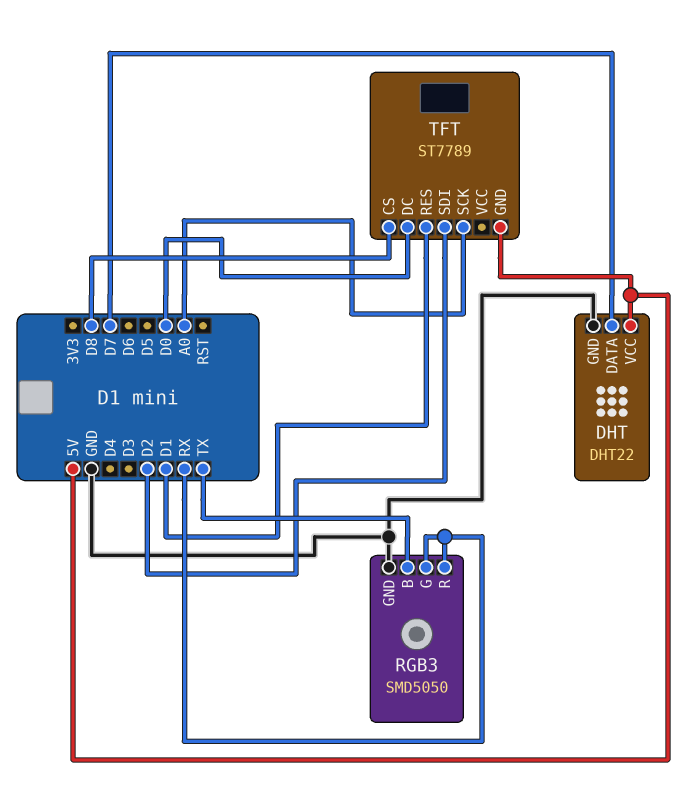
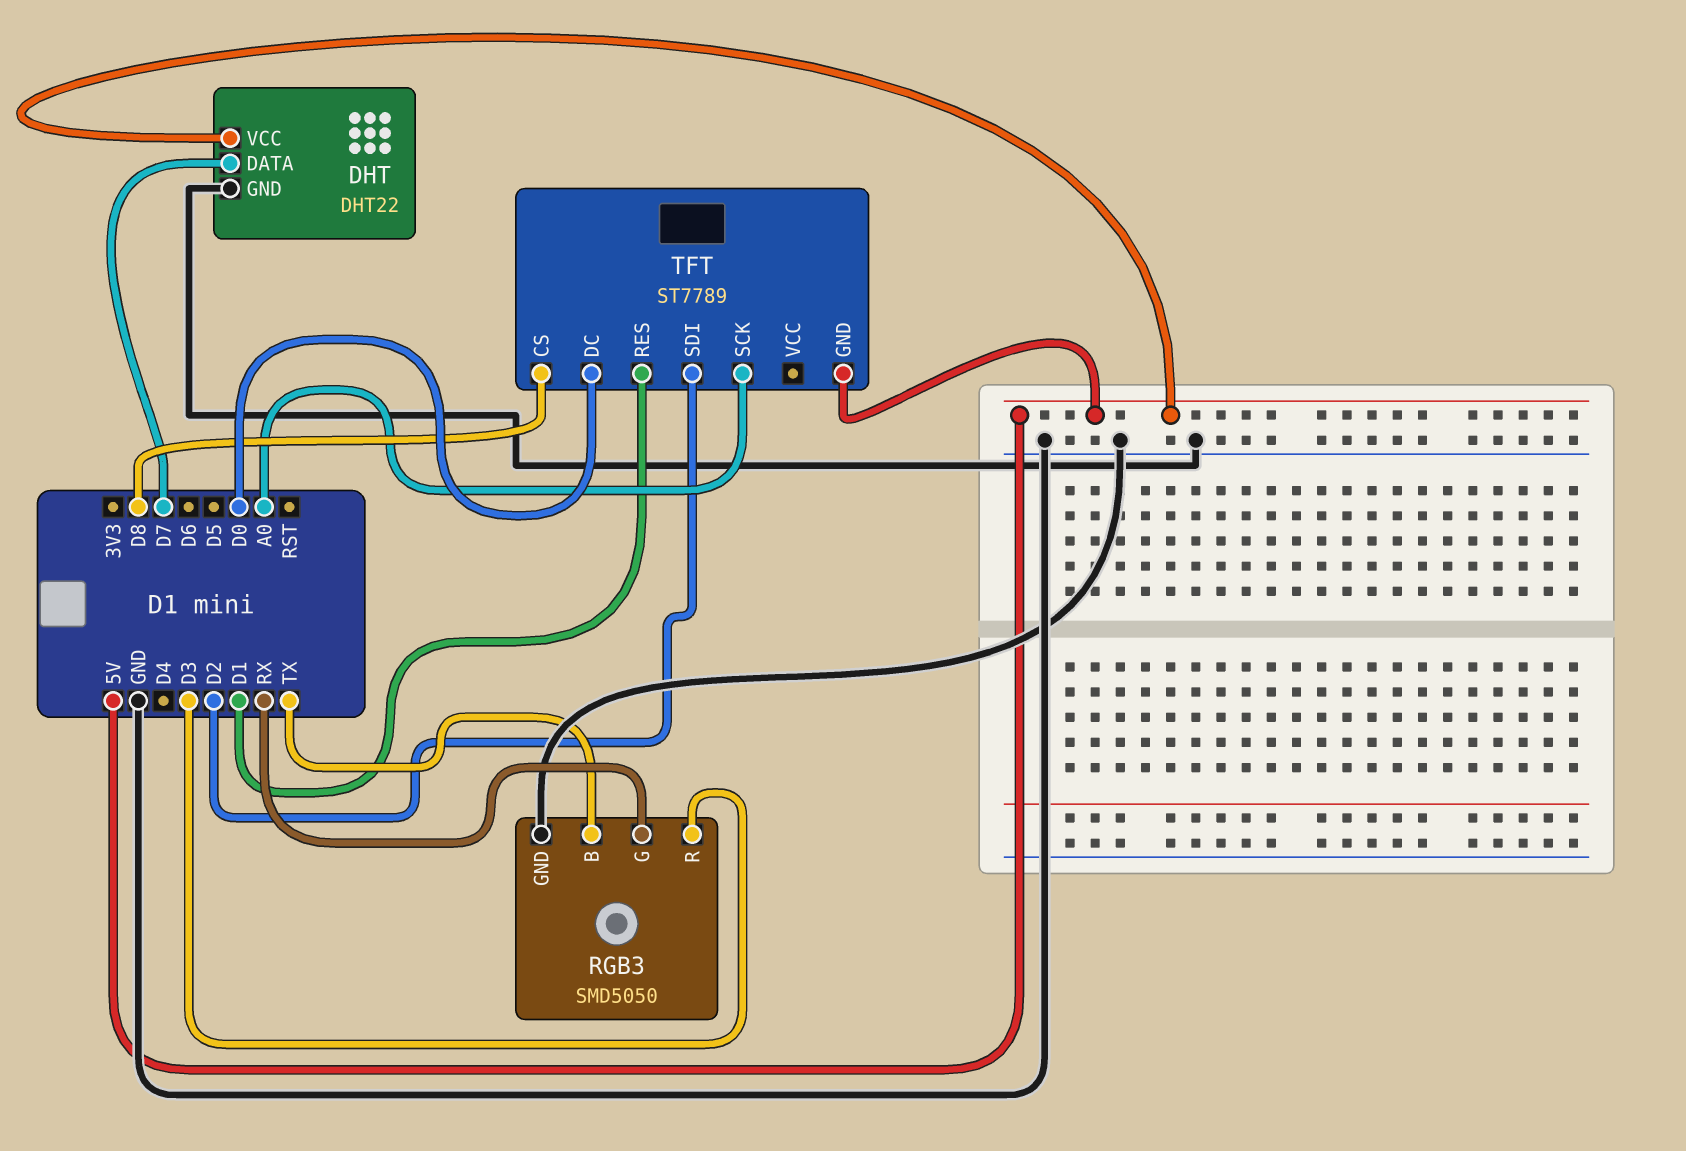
RGB3 pin R: RX -> D3

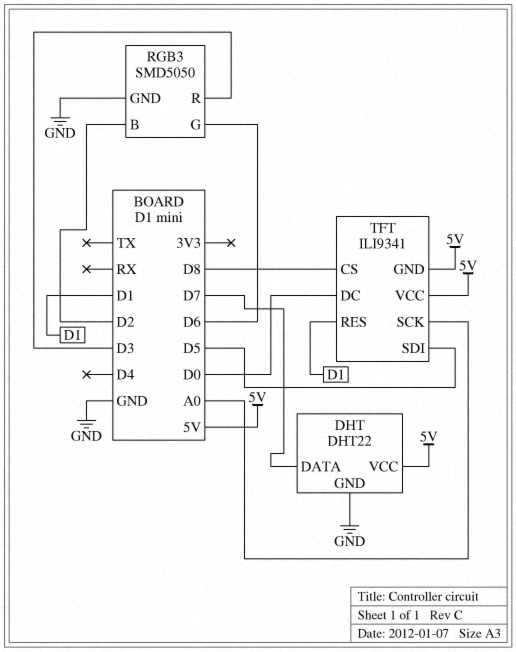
RGB3 pin B: TX -> D2
RGB3 pin G: RX -> D6
TFT: ST7789 -> ILI9341
TFT pin SDI: D2 -> D5
TFT pin VCC: none -> 5V

